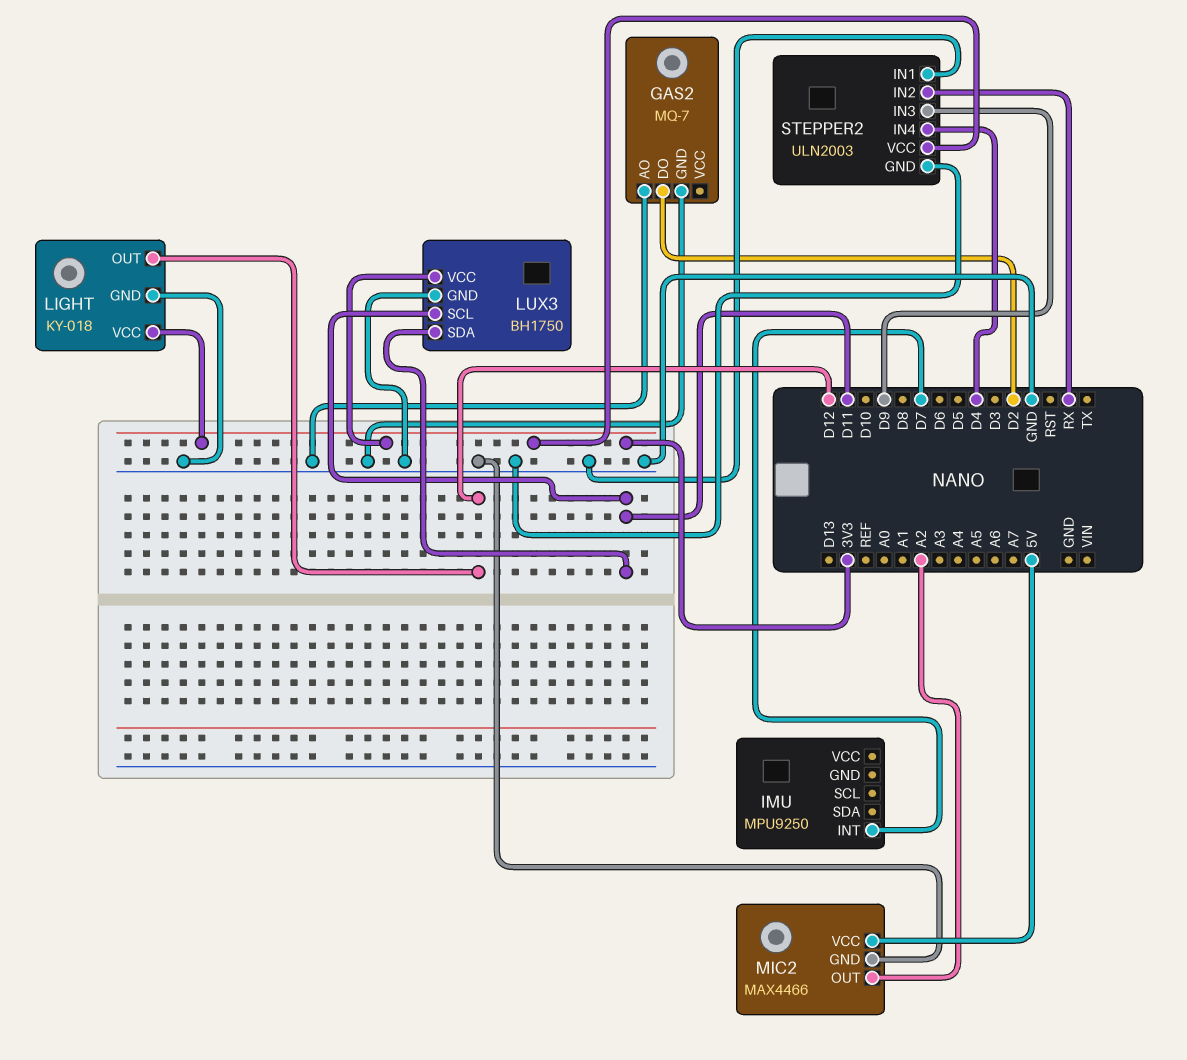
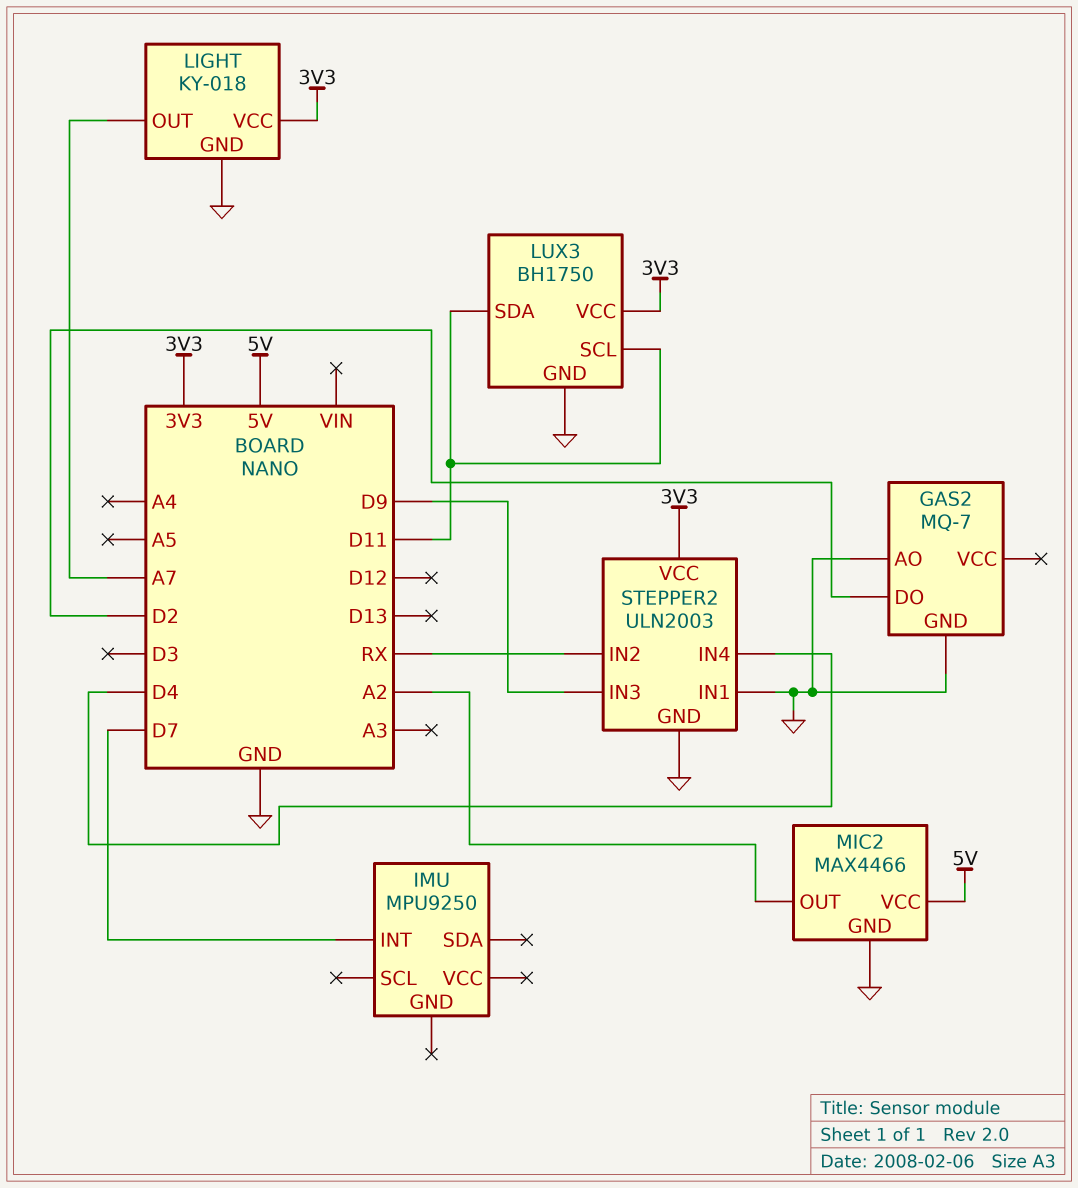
LIGHT pin OUT: D12 -> A7

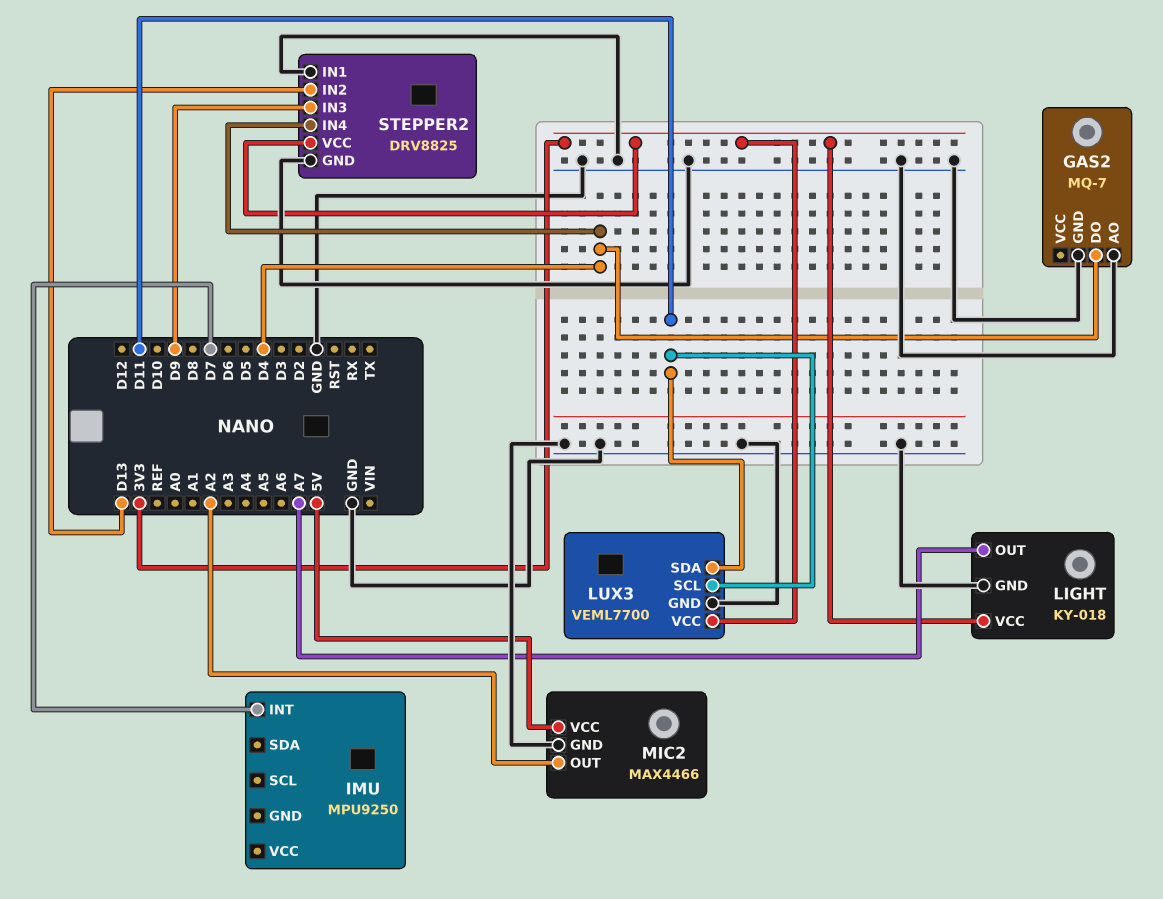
GAS2 pin DO: D2 -> D4
LUX3: BH1750 -> VEML7700
STEPPER2: ULN2003 -> DRV8825
STEPPER2 pin IN2: RX -> D13

